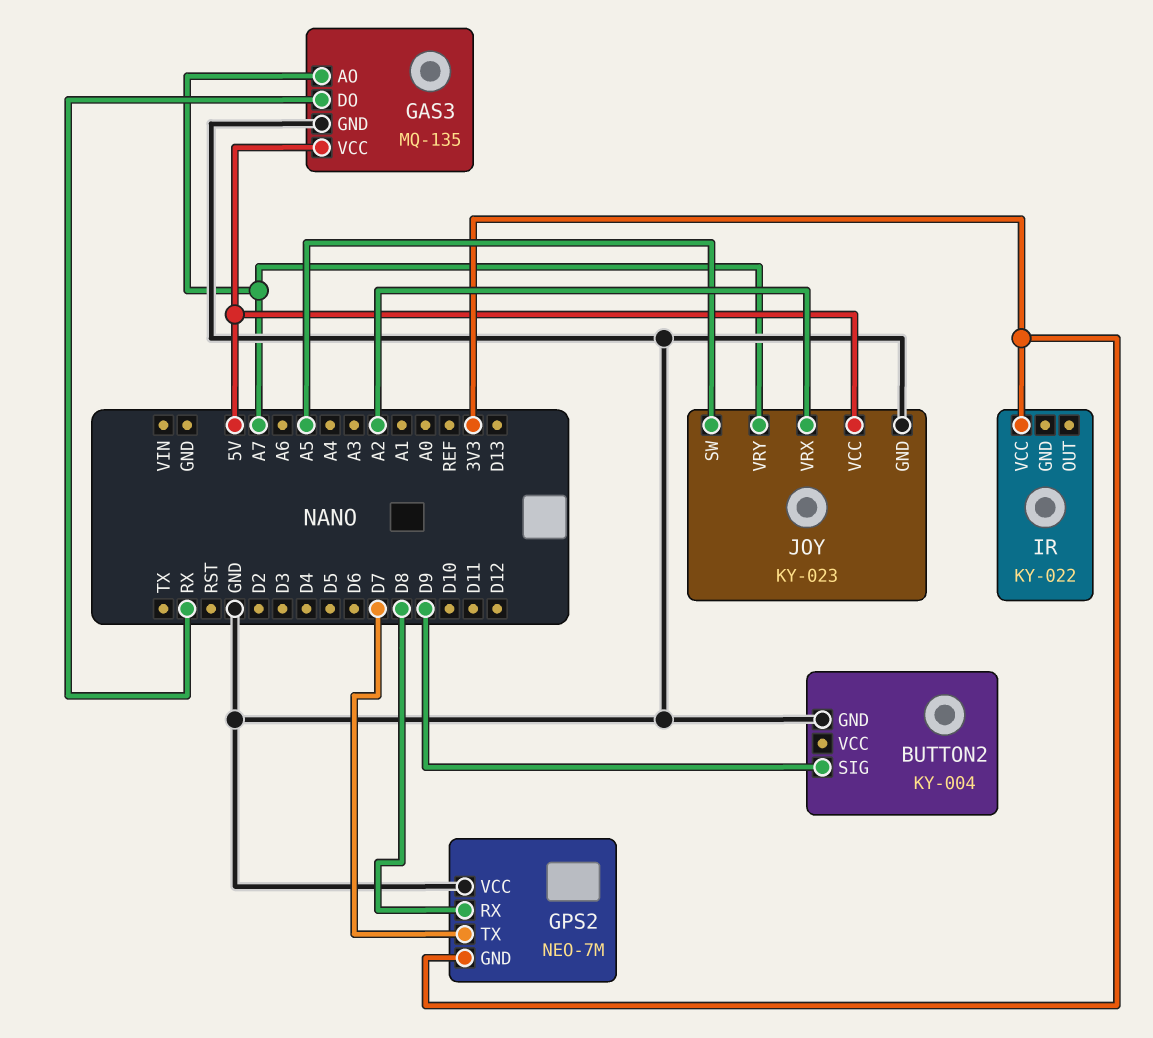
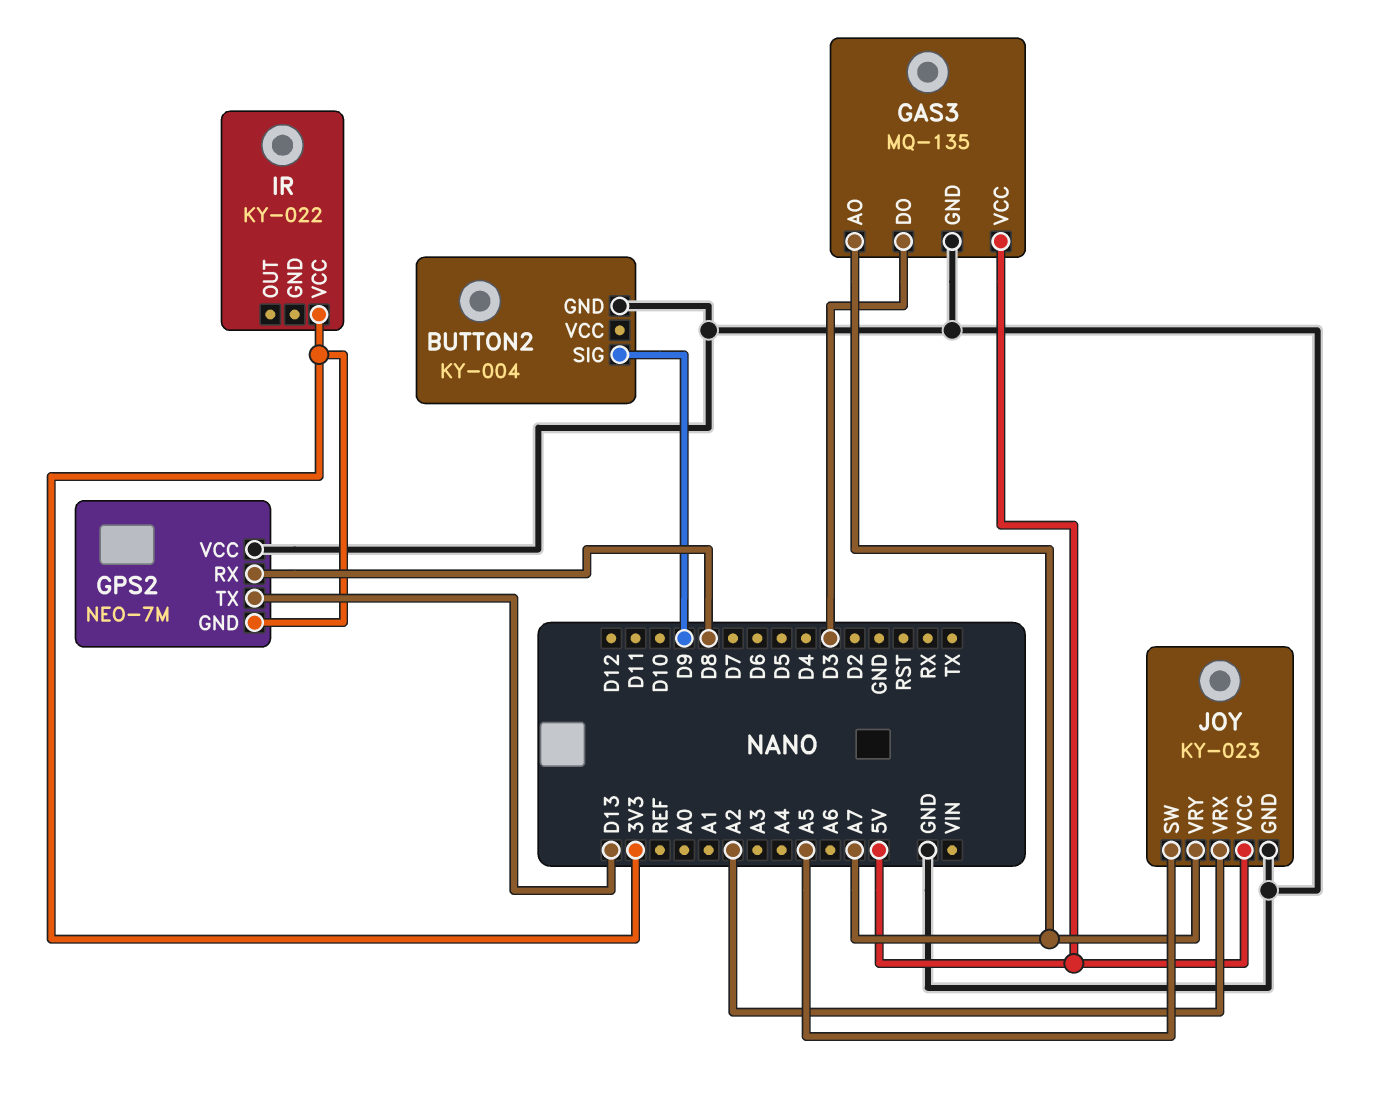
GAS3 pin DO: RX -> D3
GPS2 pin TX: D7 -> D13

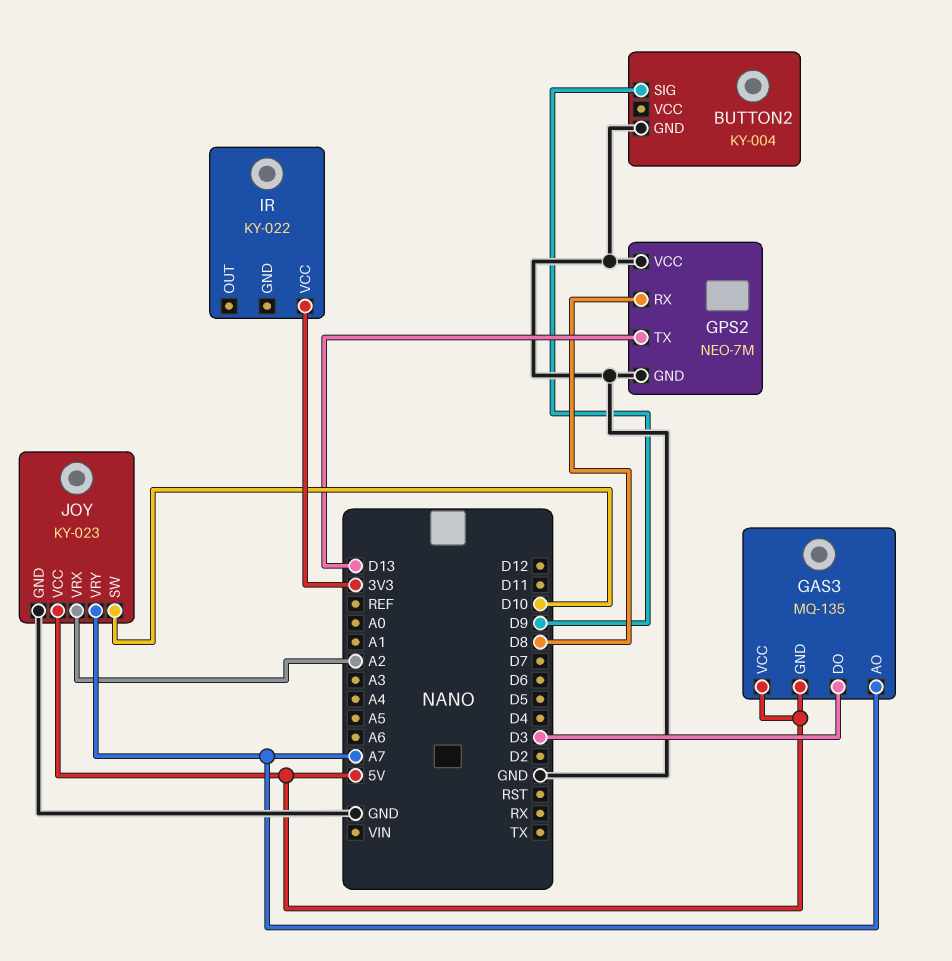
GAS3 pin GND: GND -> 5V
GPS2 pin GND: 3V3 -> GND
JOY pin SW: A5 -> D10

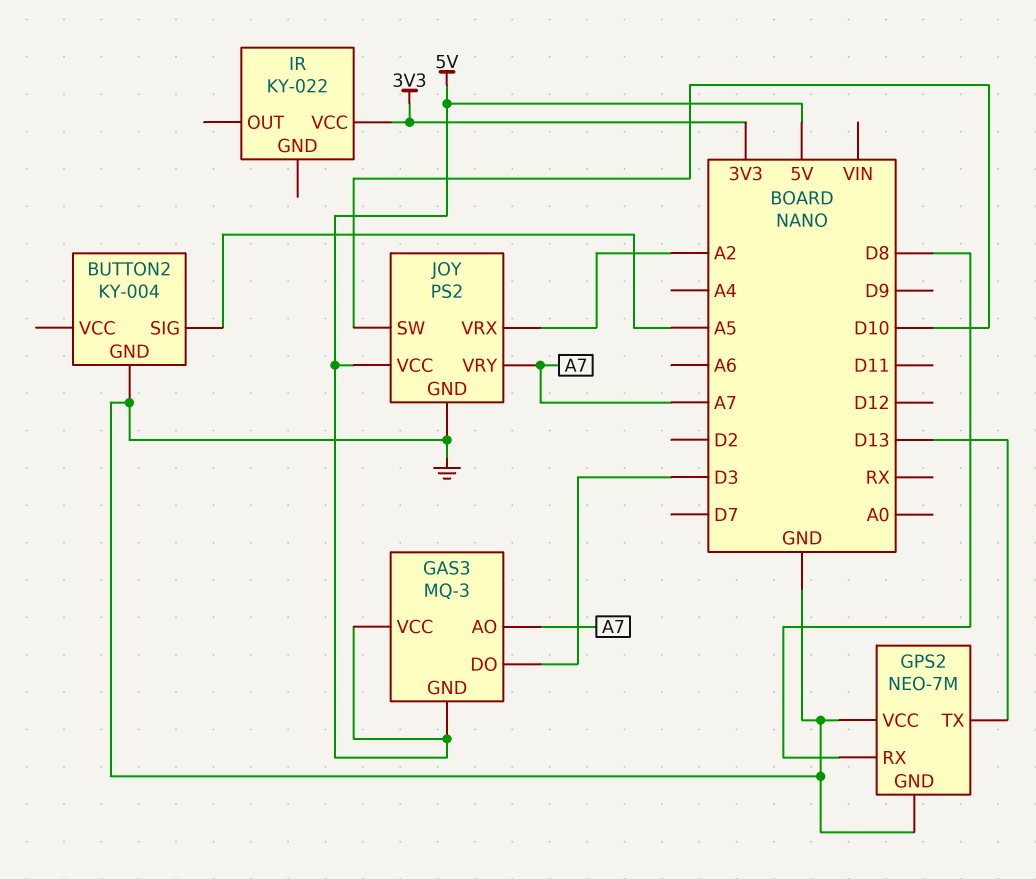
BUTTON2 pin SIG: D9 -> A5
GAS3: MQ-135 -> MQ-3
JOY: KY-023 -> PS2

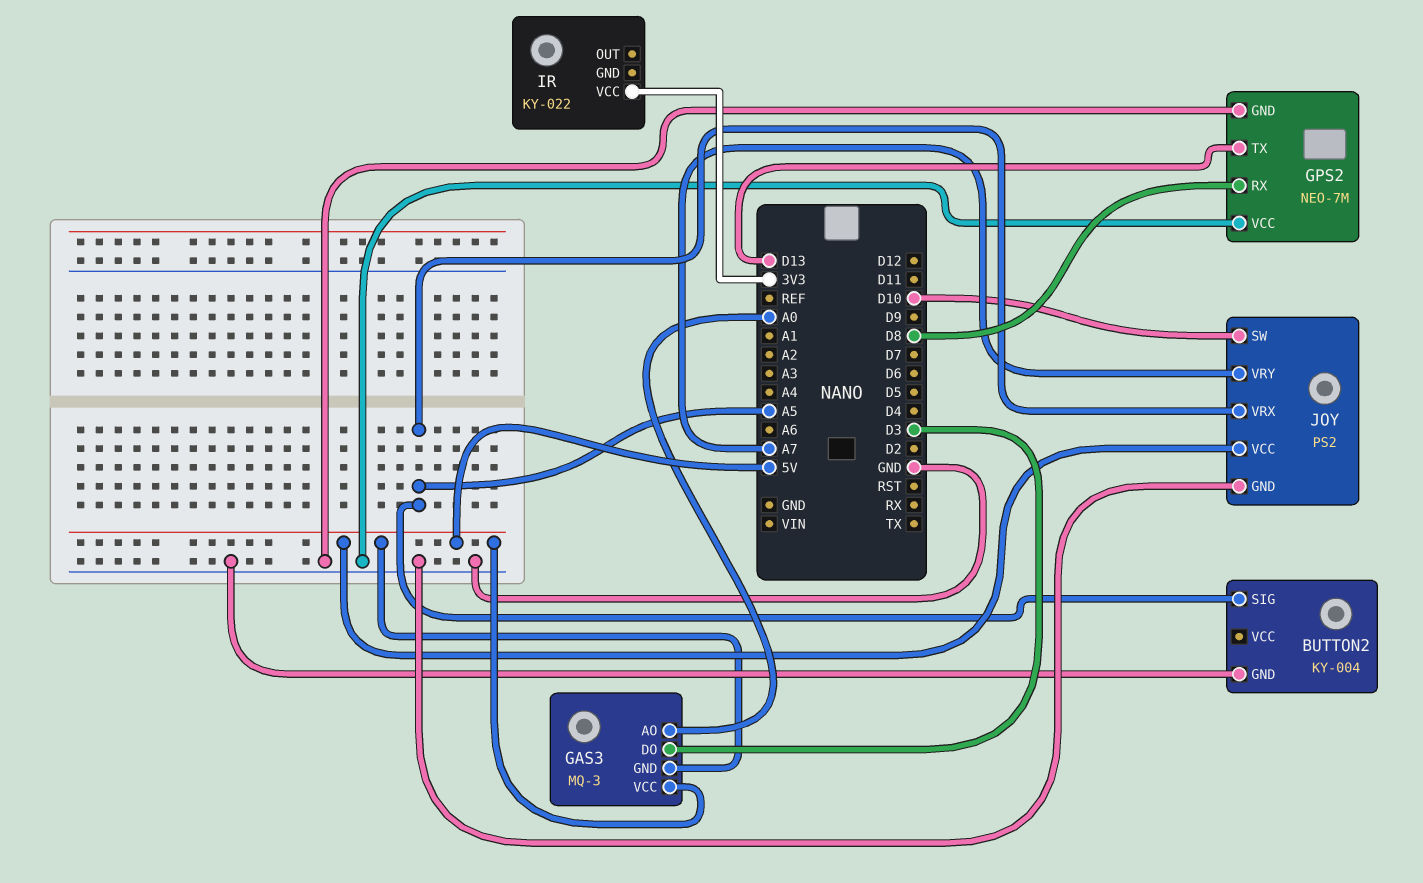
GAS3 pin AO: A7 -> A0
JOY pin VRX: A2 -> A5

